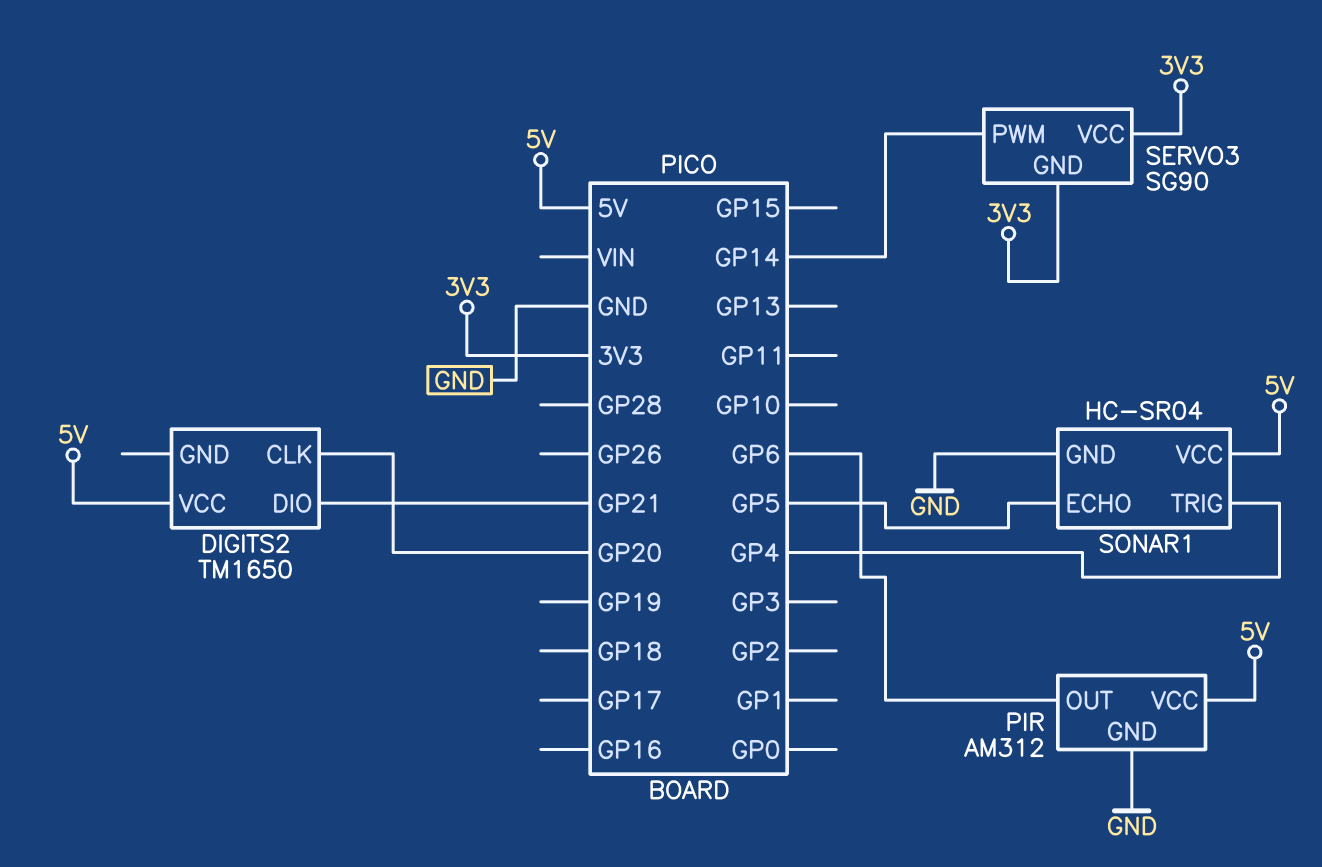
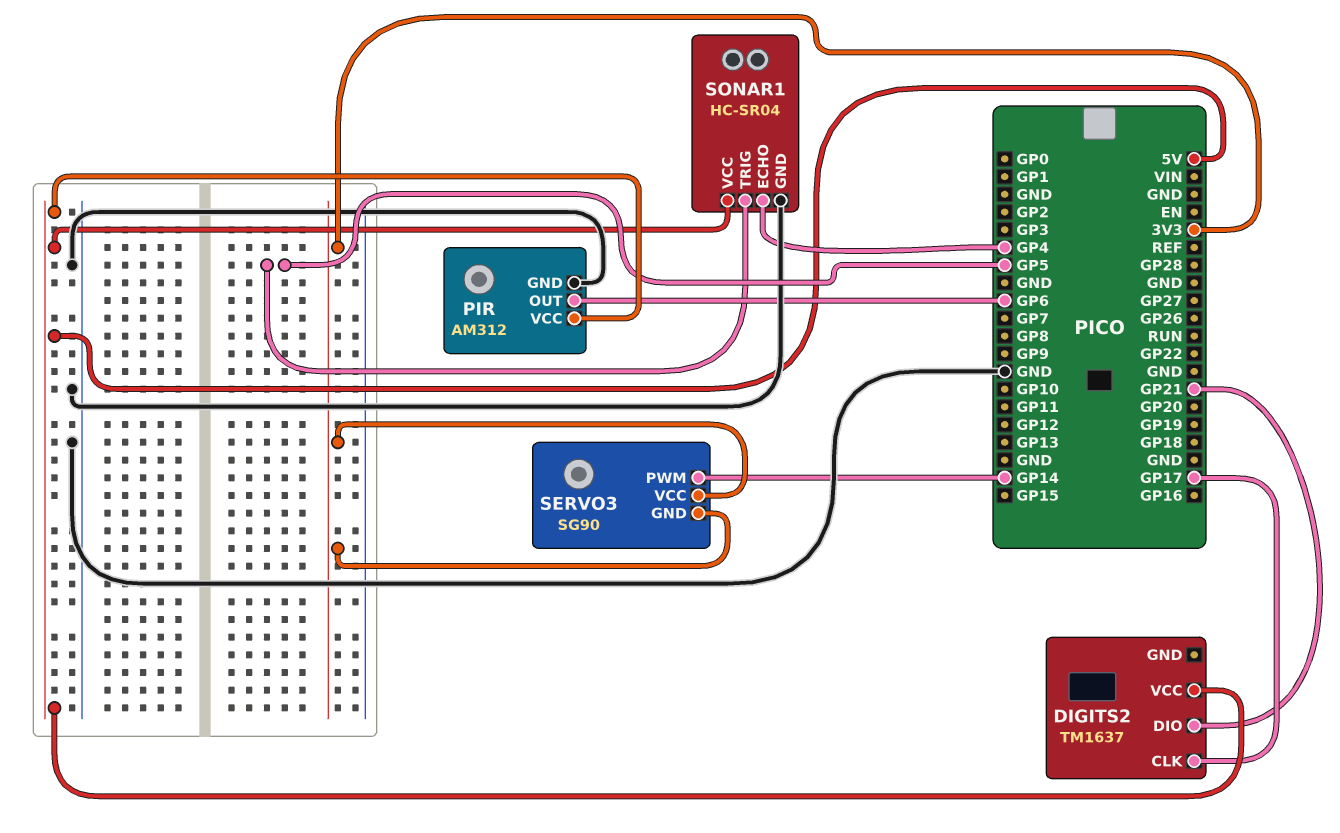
DIGITS2: TM1650 -> TM1637
DIGITS2 pin CLK: GP20 -> GP17
SONAR1 pin ECHO: GP5 -> GP4
SONAR1 pin TRIG: GP4 -> GP5

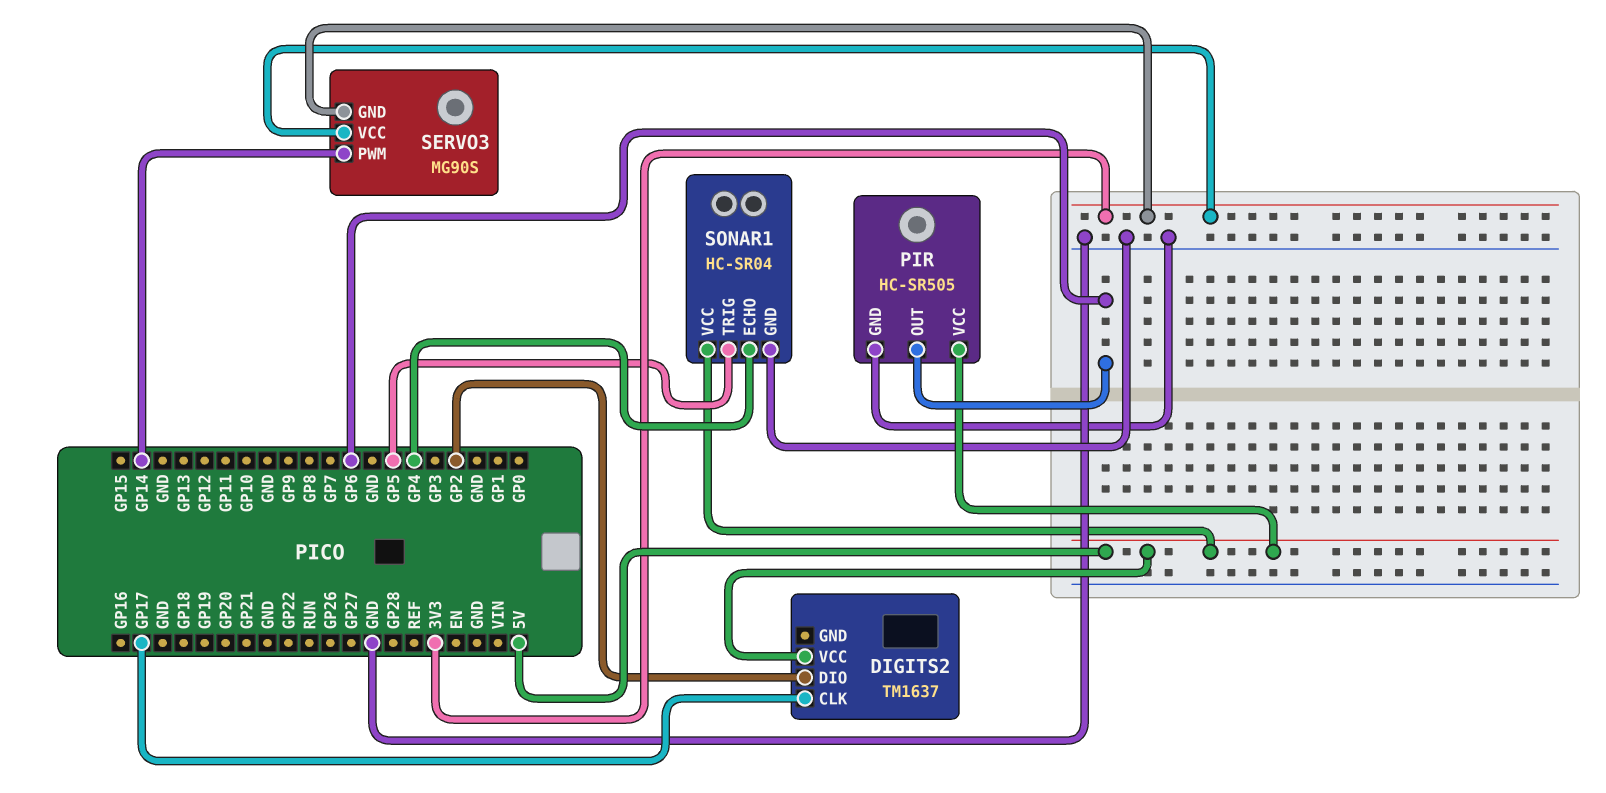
DIGITS2 pin DIO: GP21 -> GP2
PIR: AM312 -> HC-SR505
SERVO3: SG90 -> MG90S

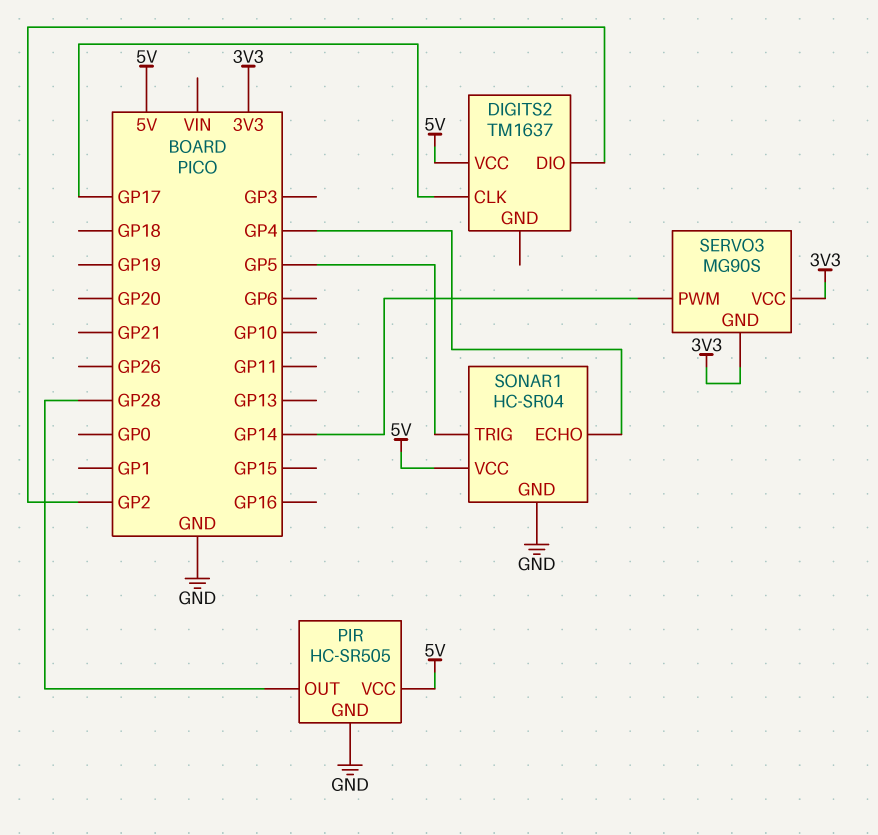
PIR pin OUT: GP6 -> GP28

